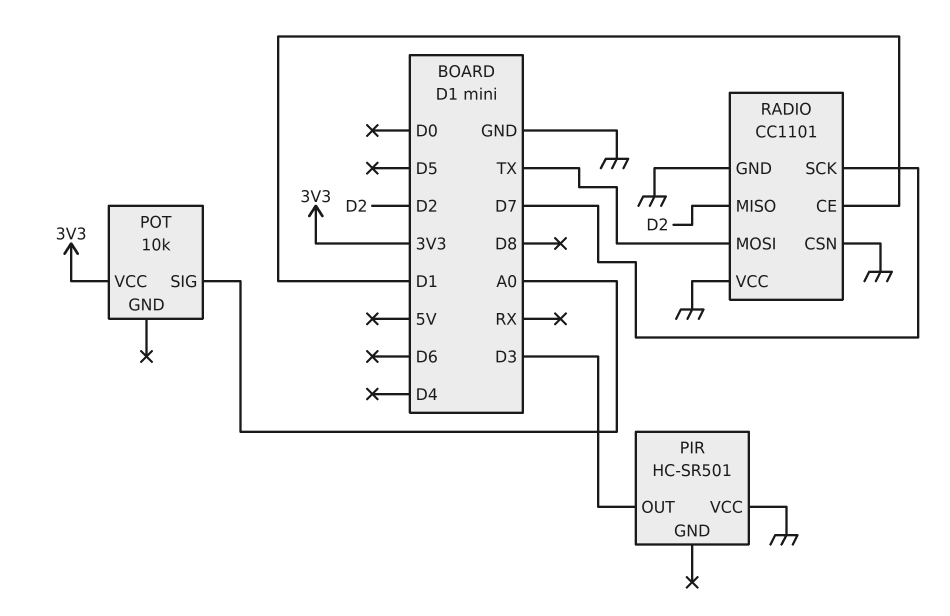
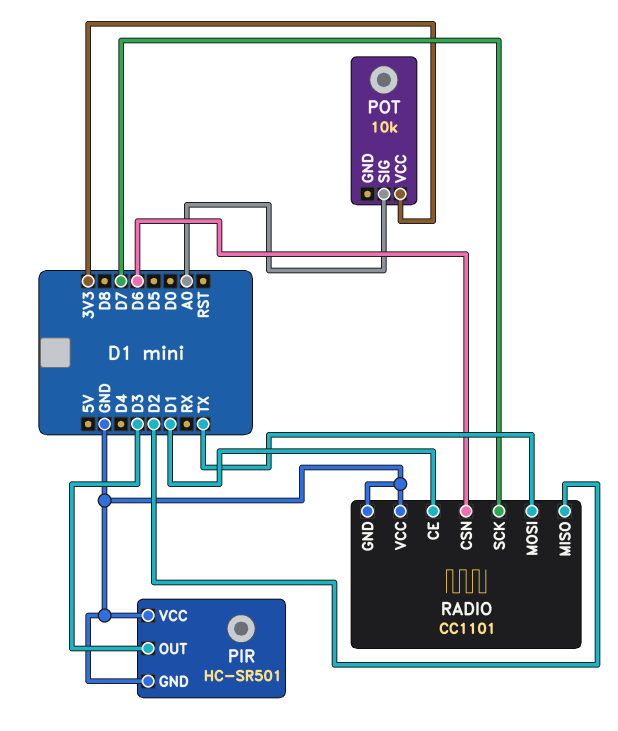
PIR pin GND: none -> GND
RADIO pin CSN: GND -> D6

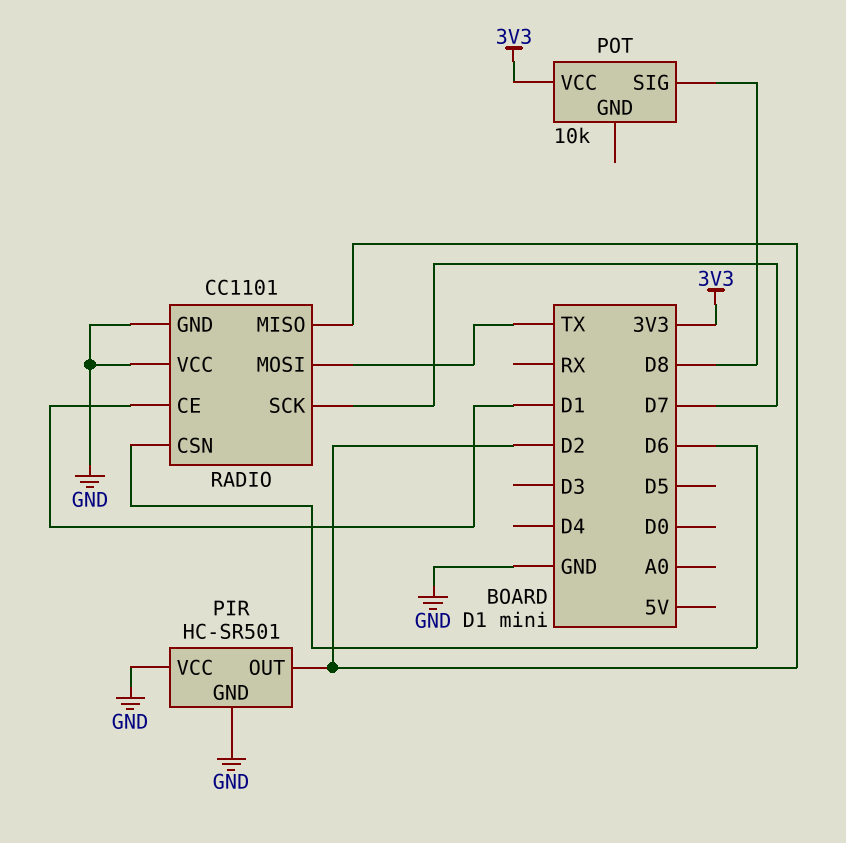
PIR pin OUT: D3 -> D2
POT pin SIG: A0 -> D8

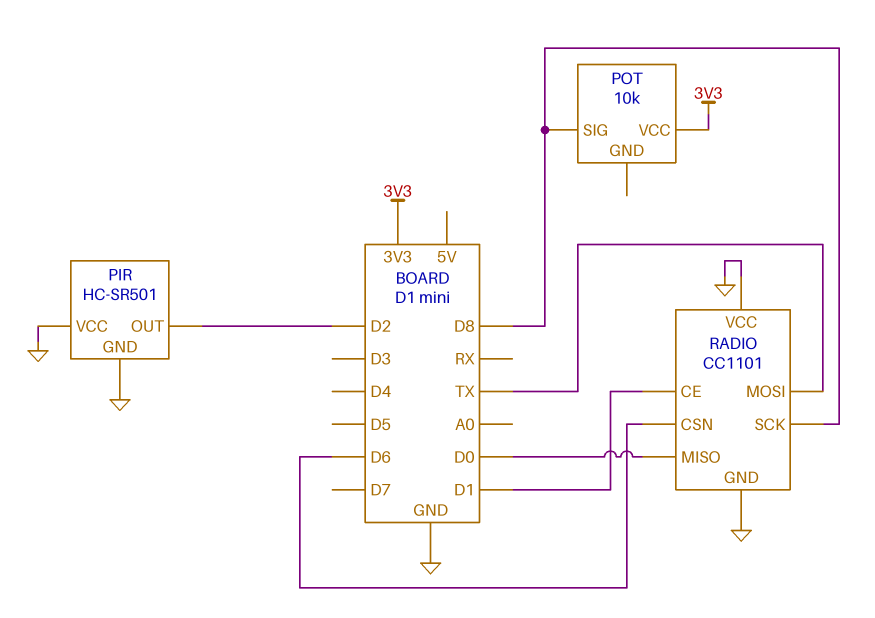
RADIO pin MISO: D2 -> D0
RADIO pin SCK: D7 -> D8

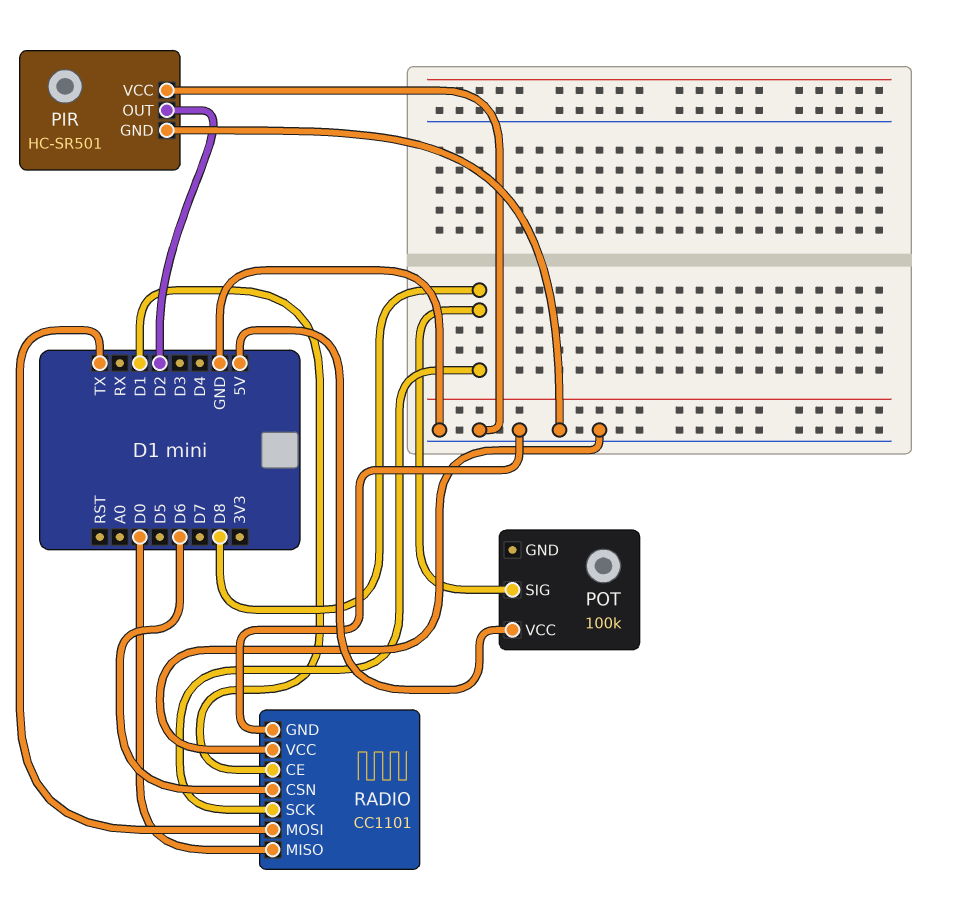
POT: 10k -> 100k
POT pin VCC: 3V3 -> 5V

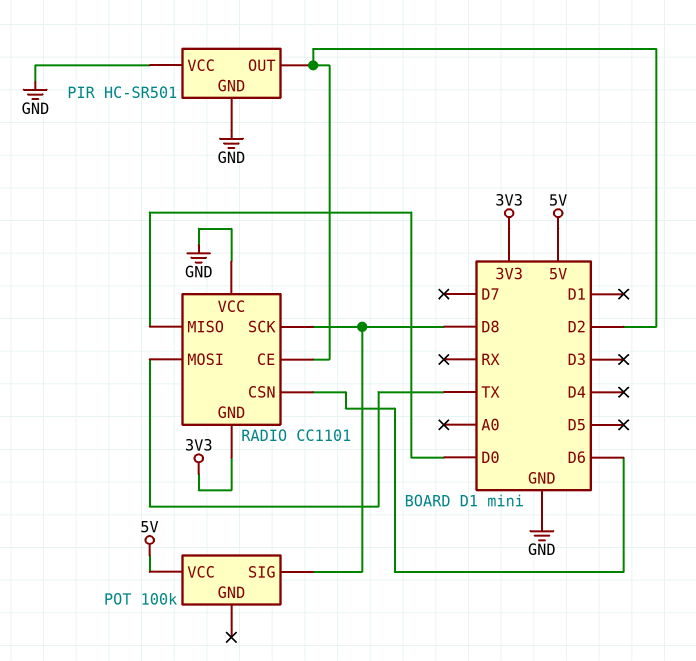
RADIO pin CE: D1 -> D2
RADIO pin GND: GND -> 3V3

